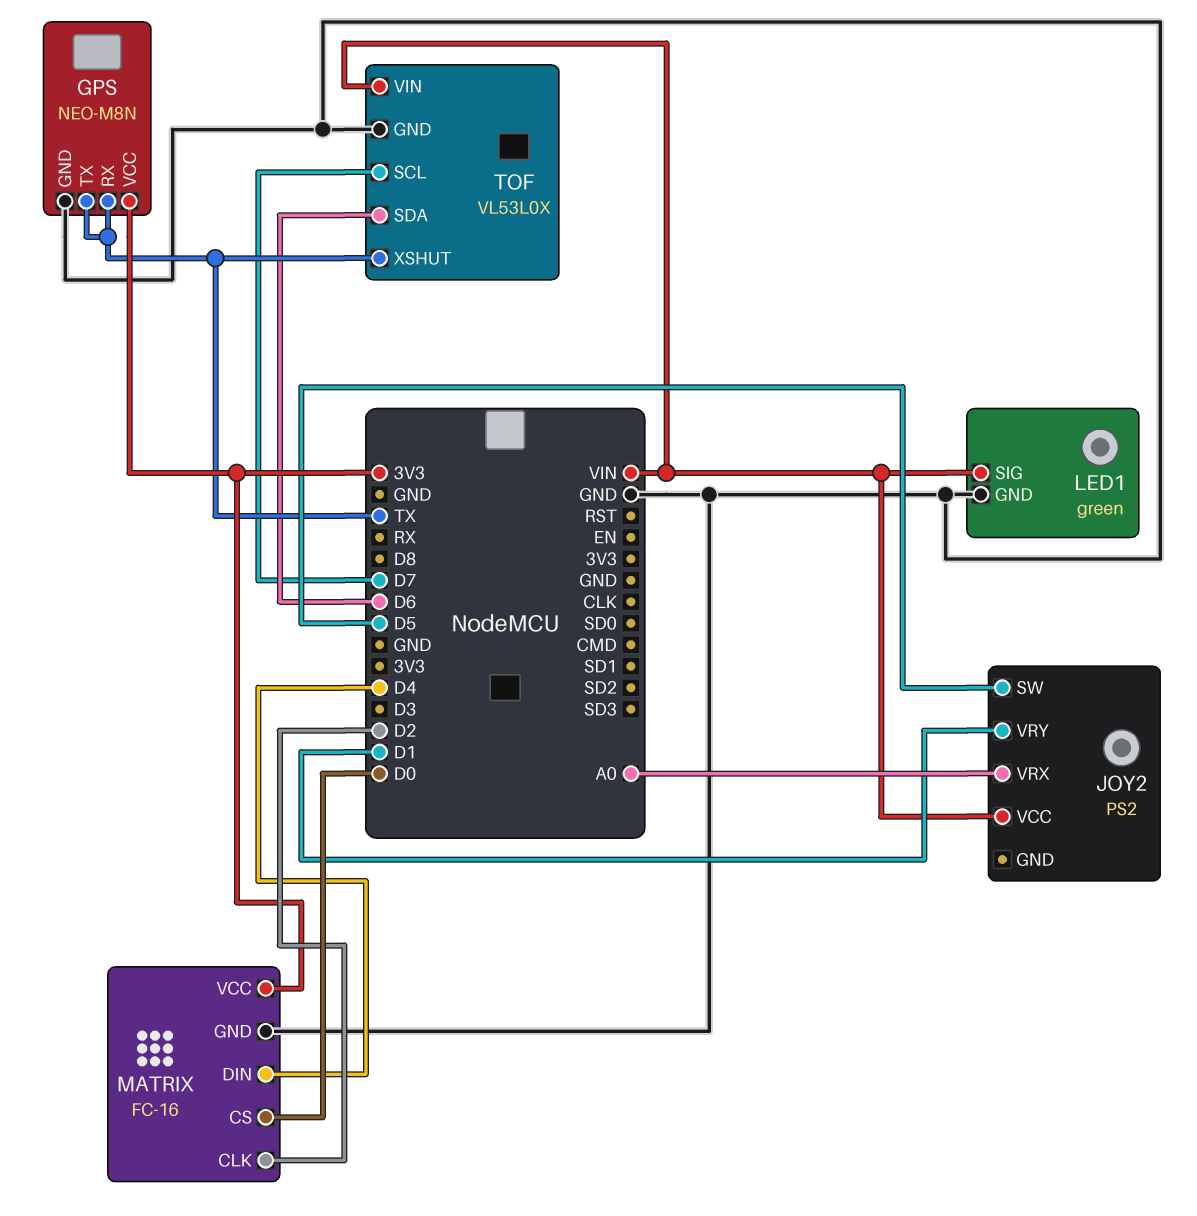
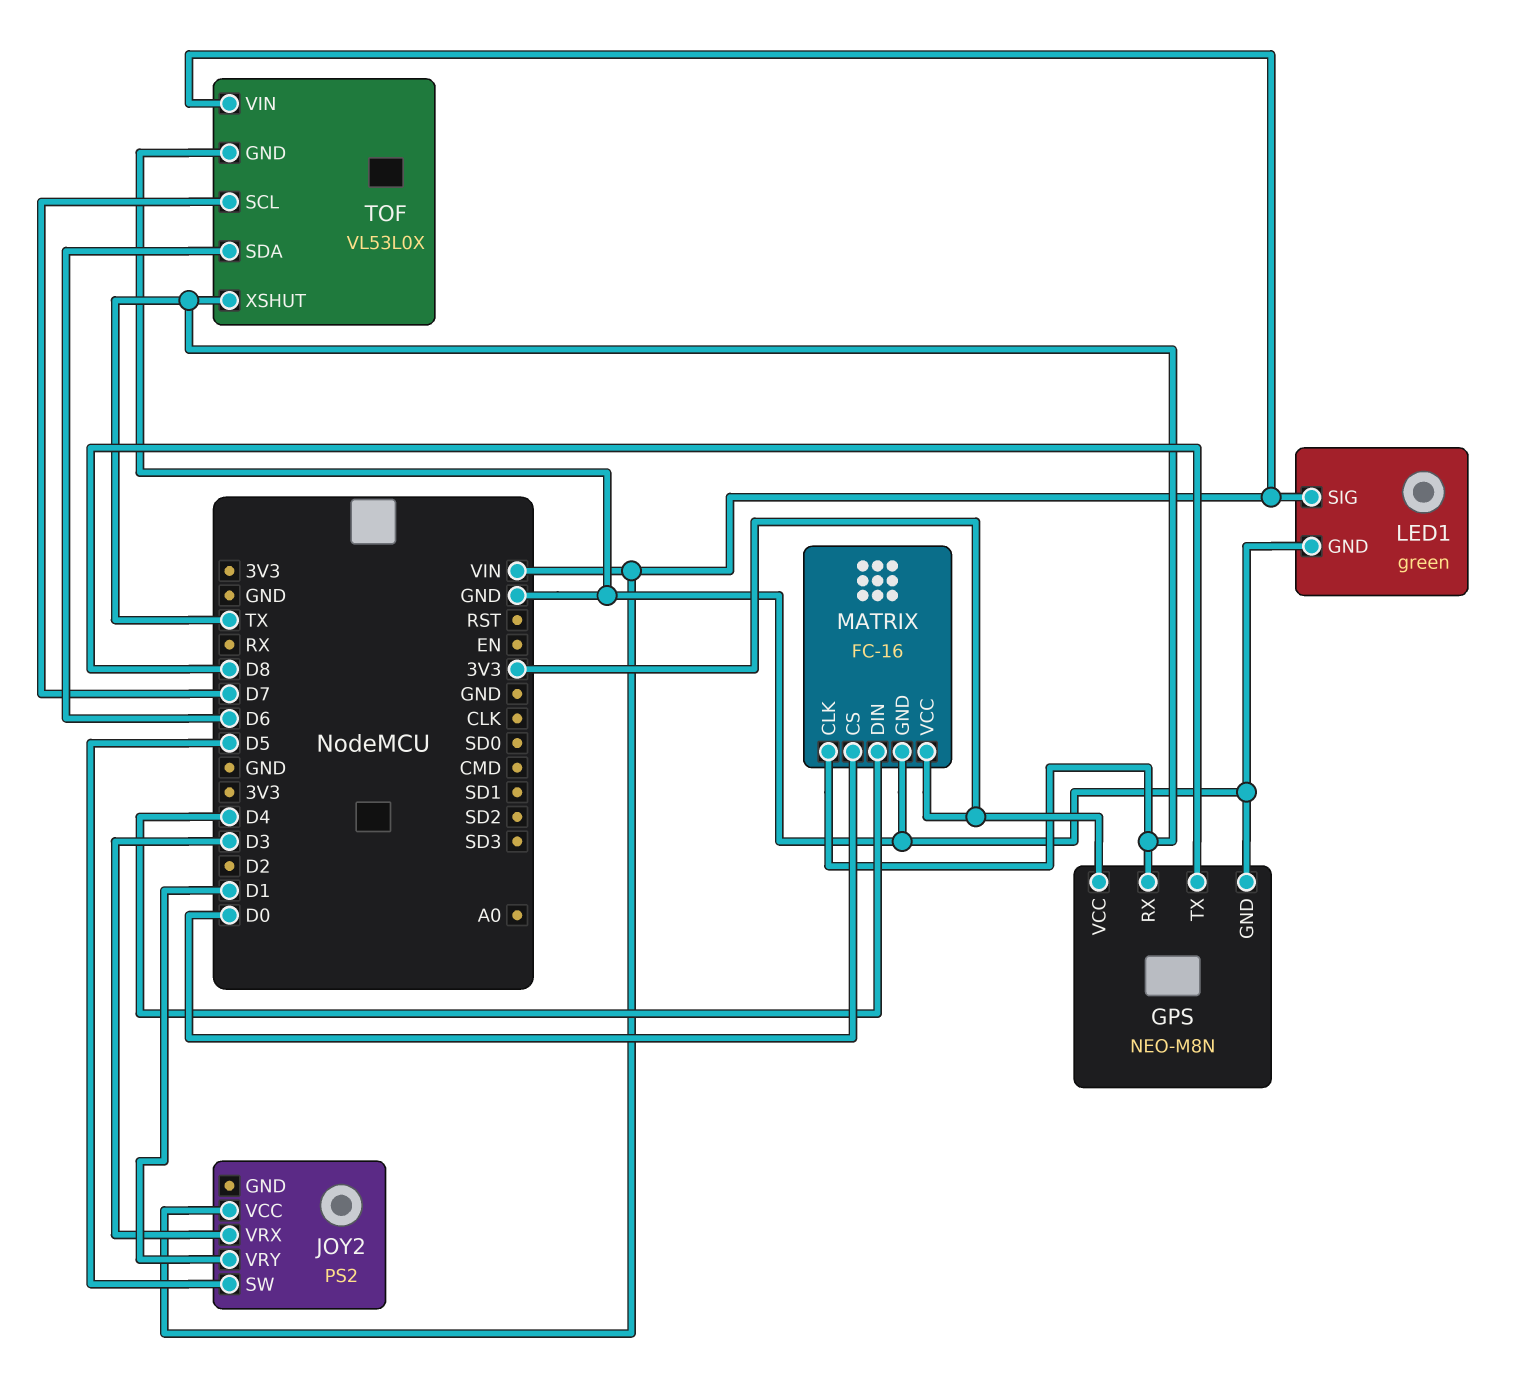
GPS pin TX: TX -> D8
JOY2 pin VRX: A0 -> D3
MATRIX pin CLK: D2 -> TX

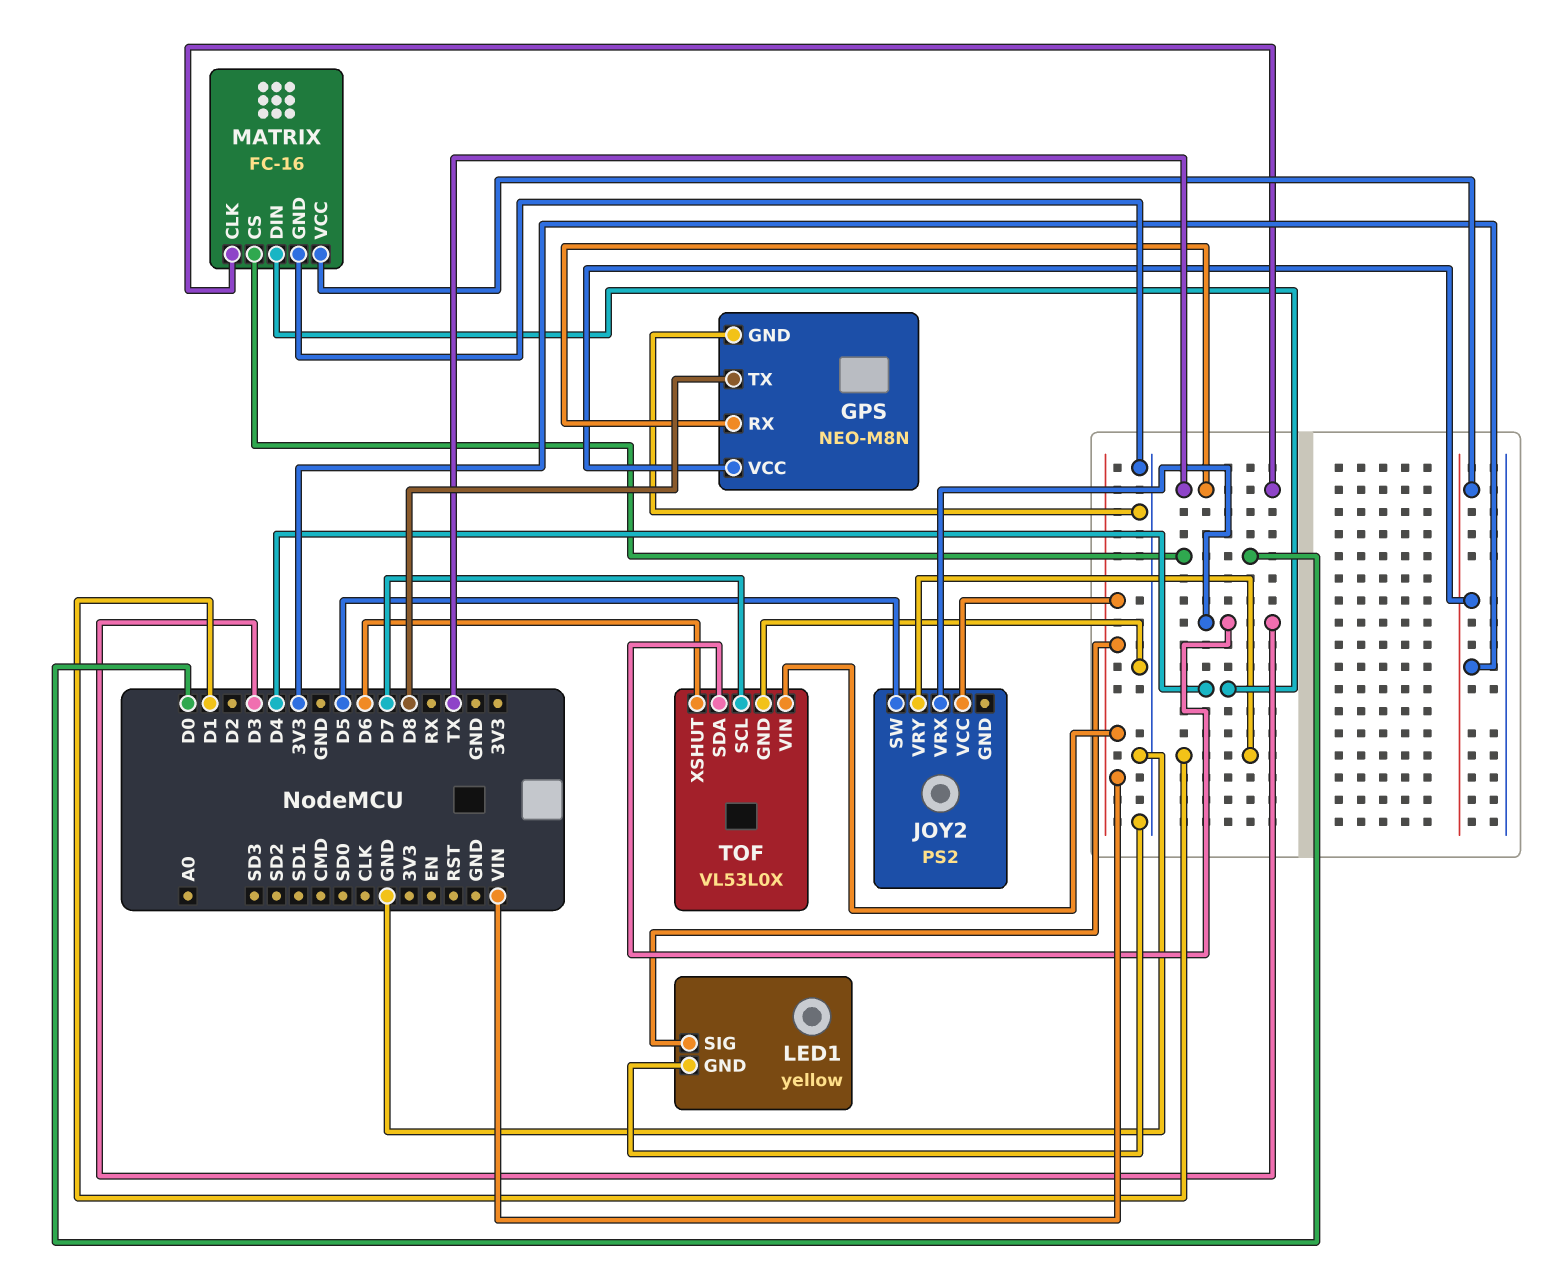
LED1: green -> yellow
TOF pin SDA: D6 -> D3
TOF pin XSHUT: TX -> D6

